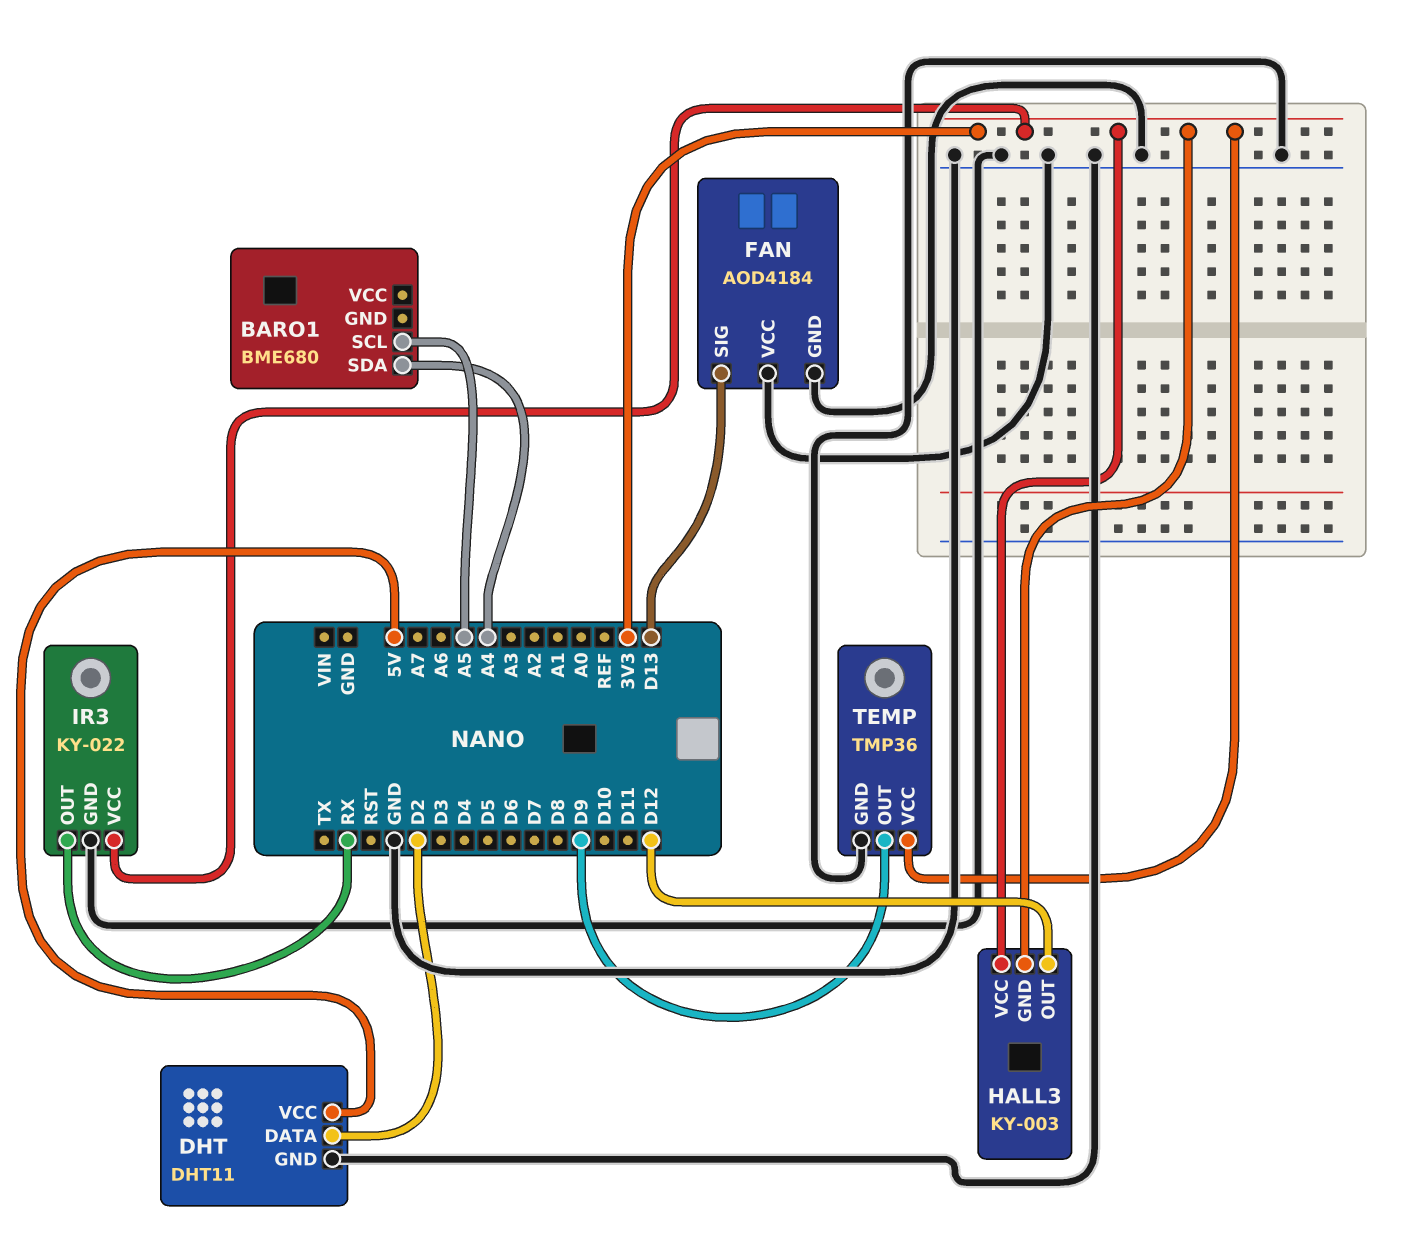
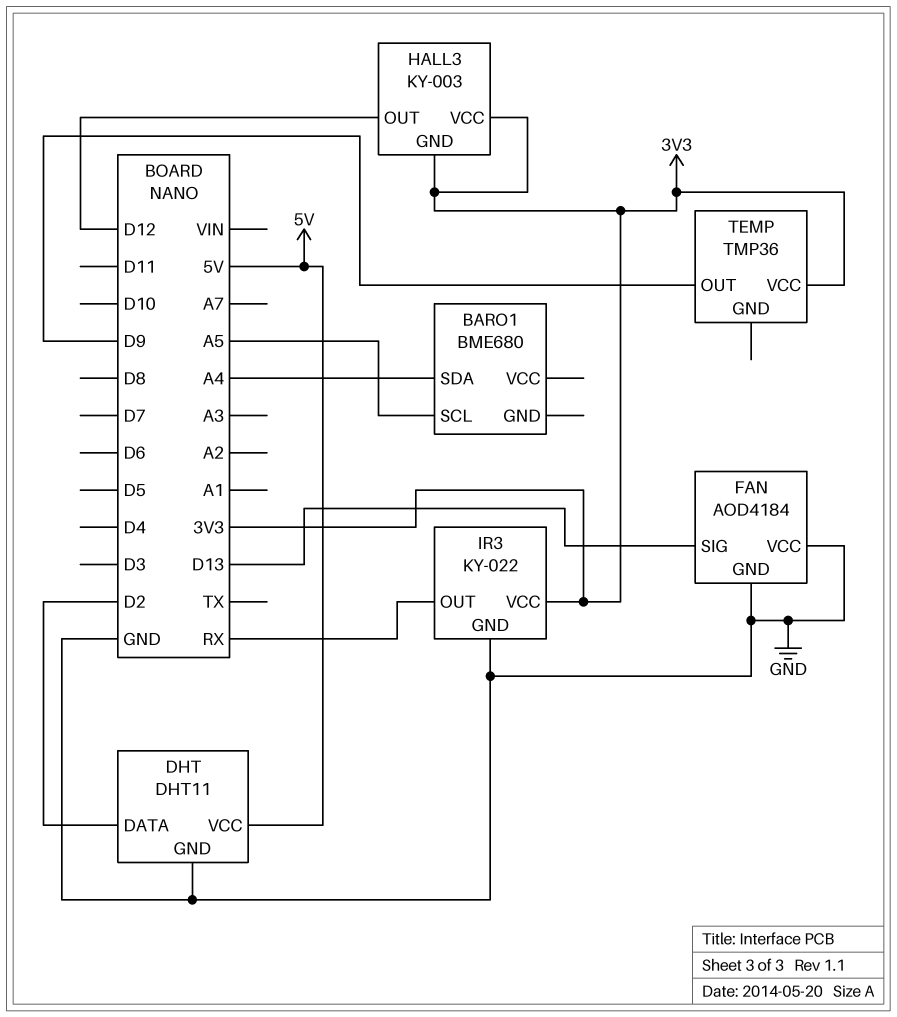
TEMP pin GND: GND -> none

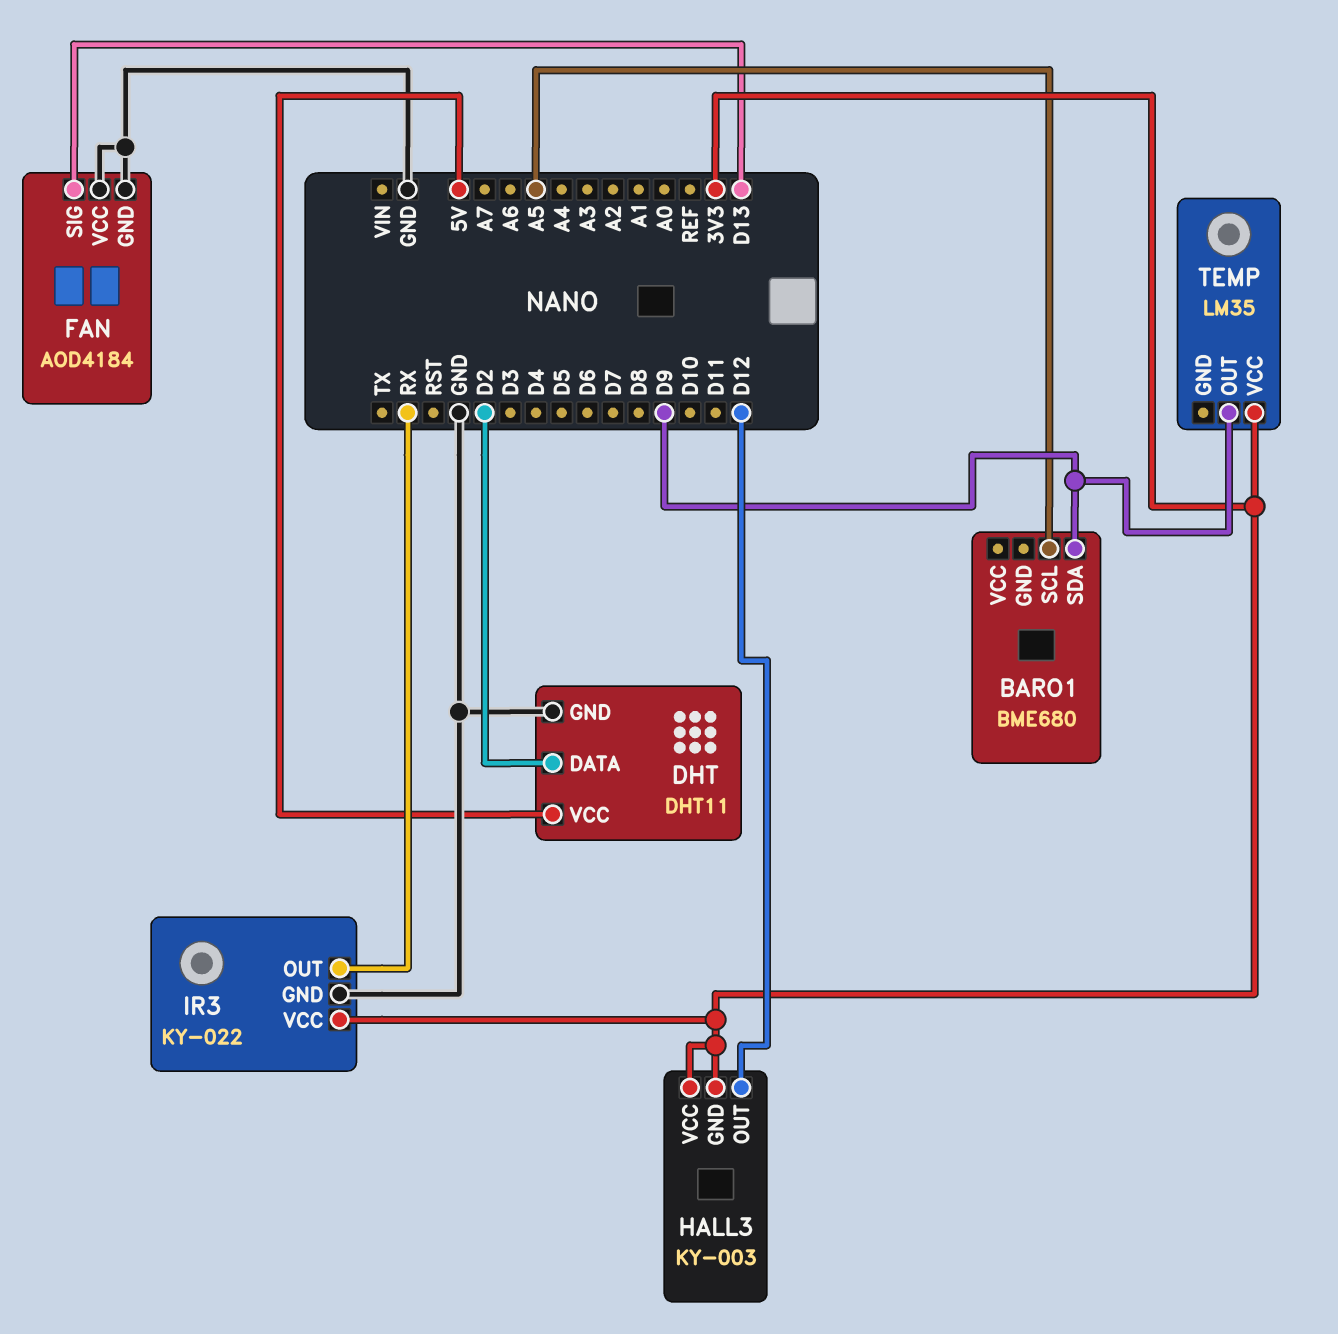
BARO1 pin SDA: A4 -> D9
TEMP: TMP36 -> LM35

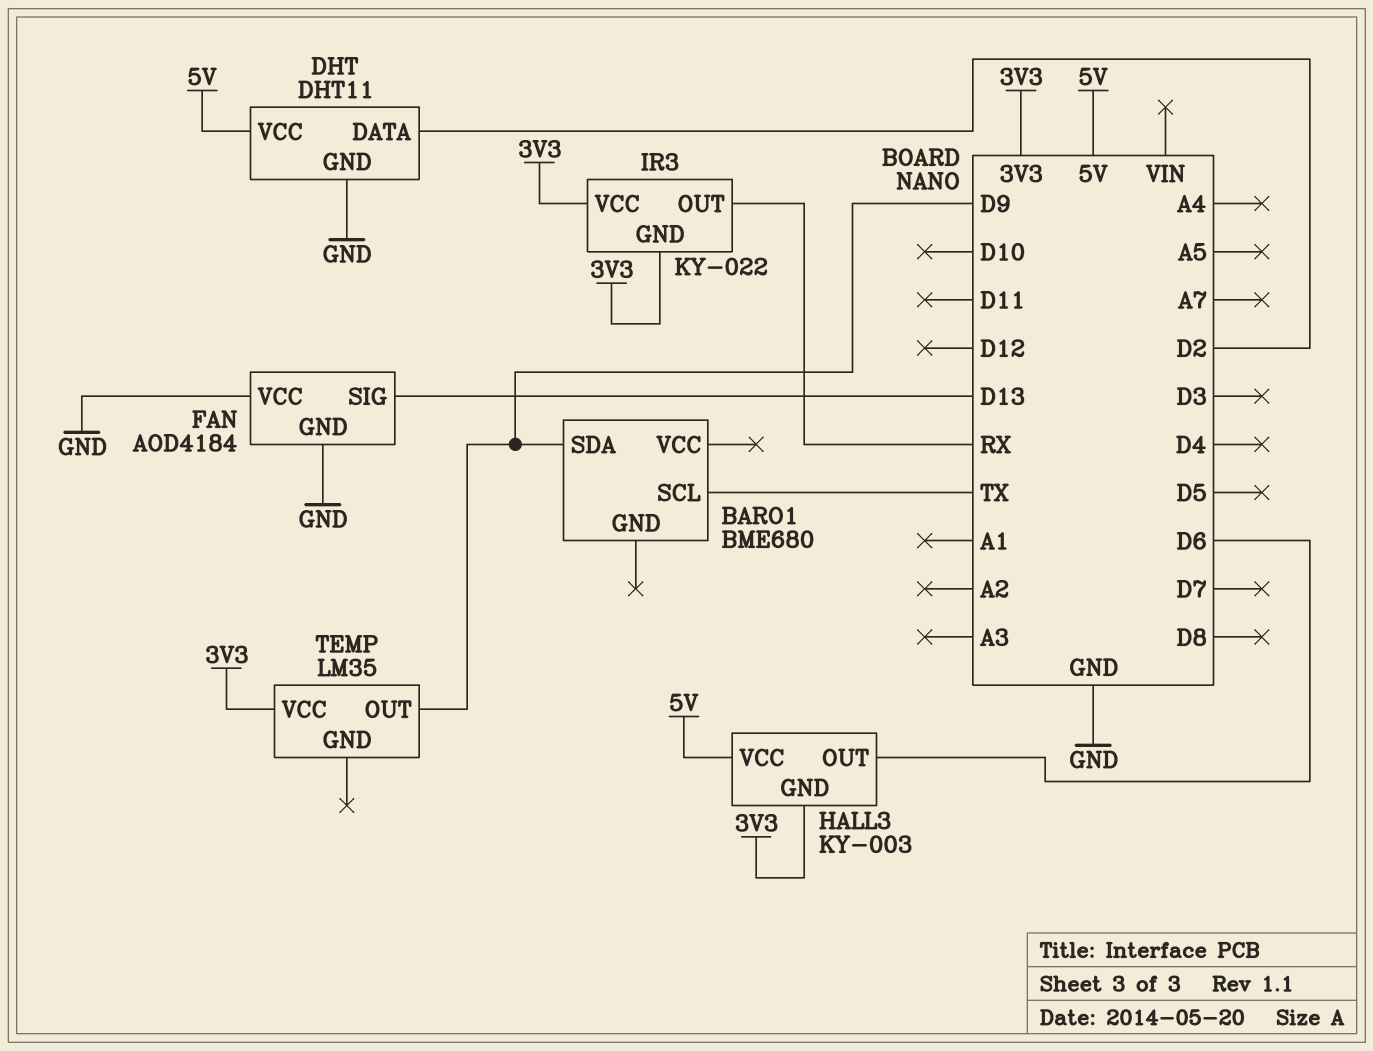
BARO1 pin SCL: A5 -> TX
HALL3 pin OUT: D12 -> D6
HALL3 pin VCC: 3V3 -> 5V
IR3 pin GND: GND -> 3V3

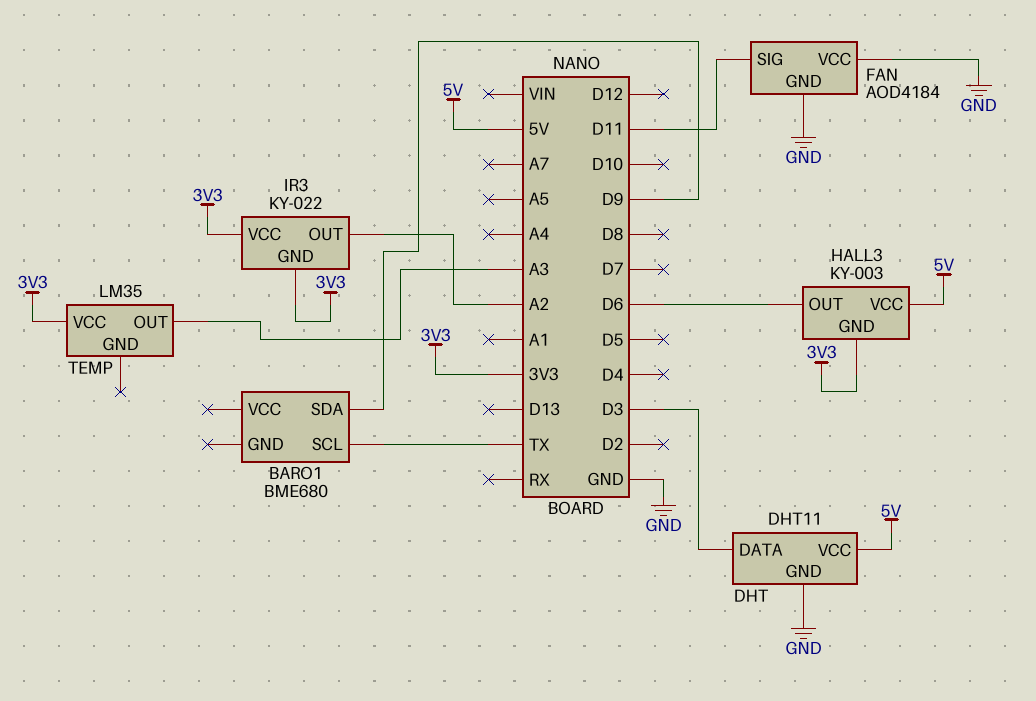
DHT pin DATA: D2 -> D3
FAN pin SIG: D13 -> D11
IR3 pin OUT: RX -> A2
TEMP pin OUT: D9 -> A3

